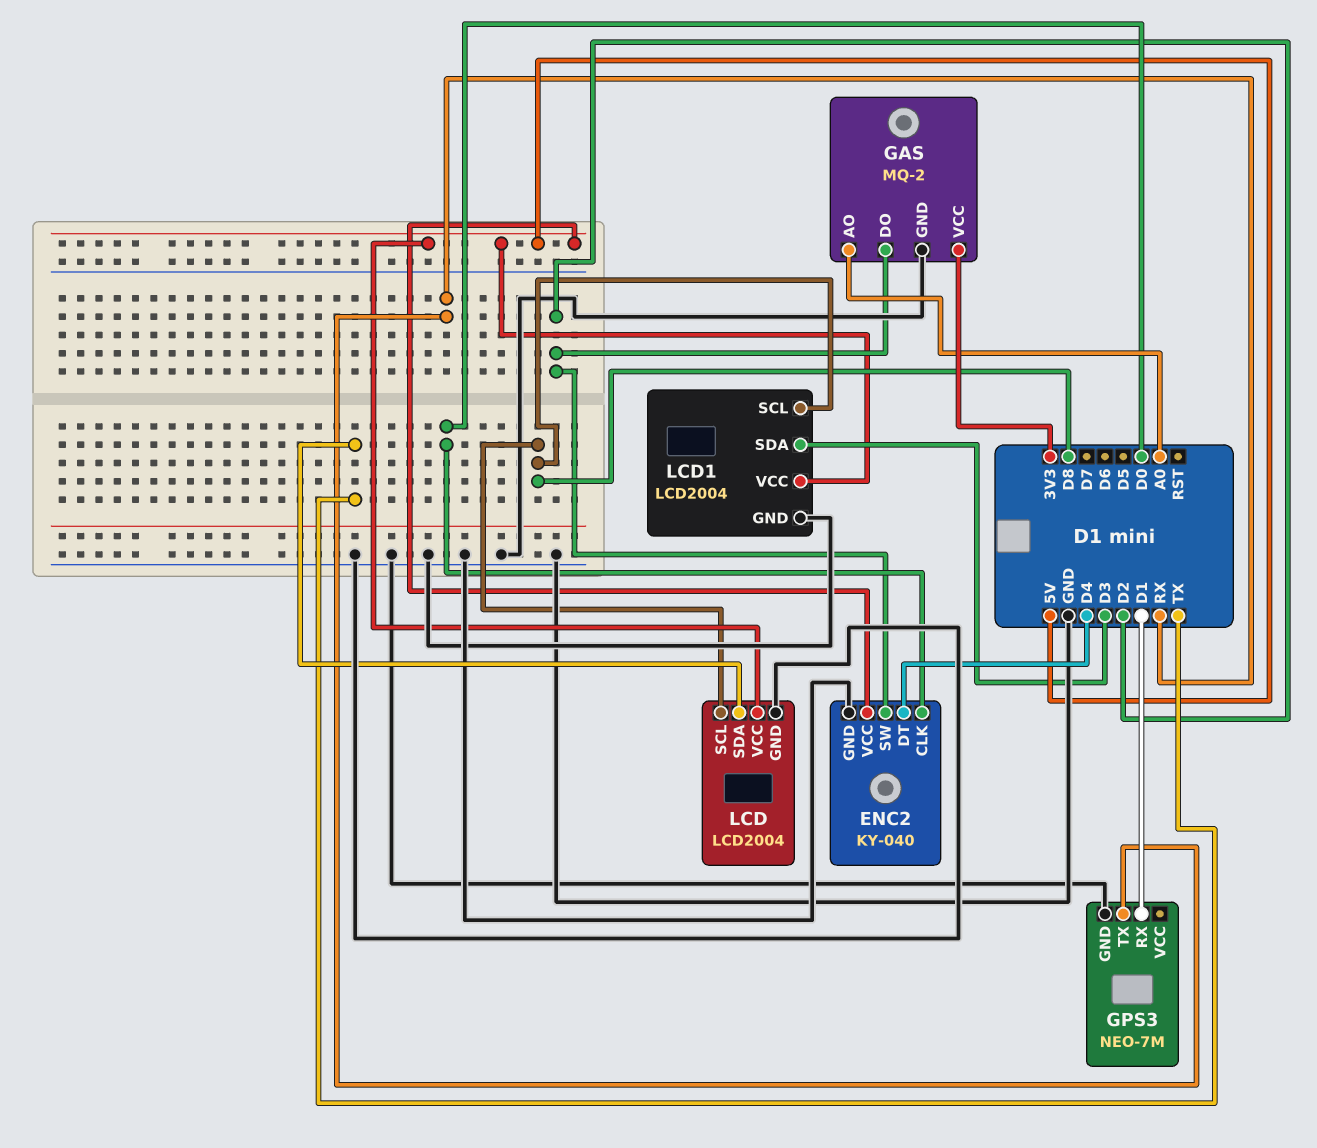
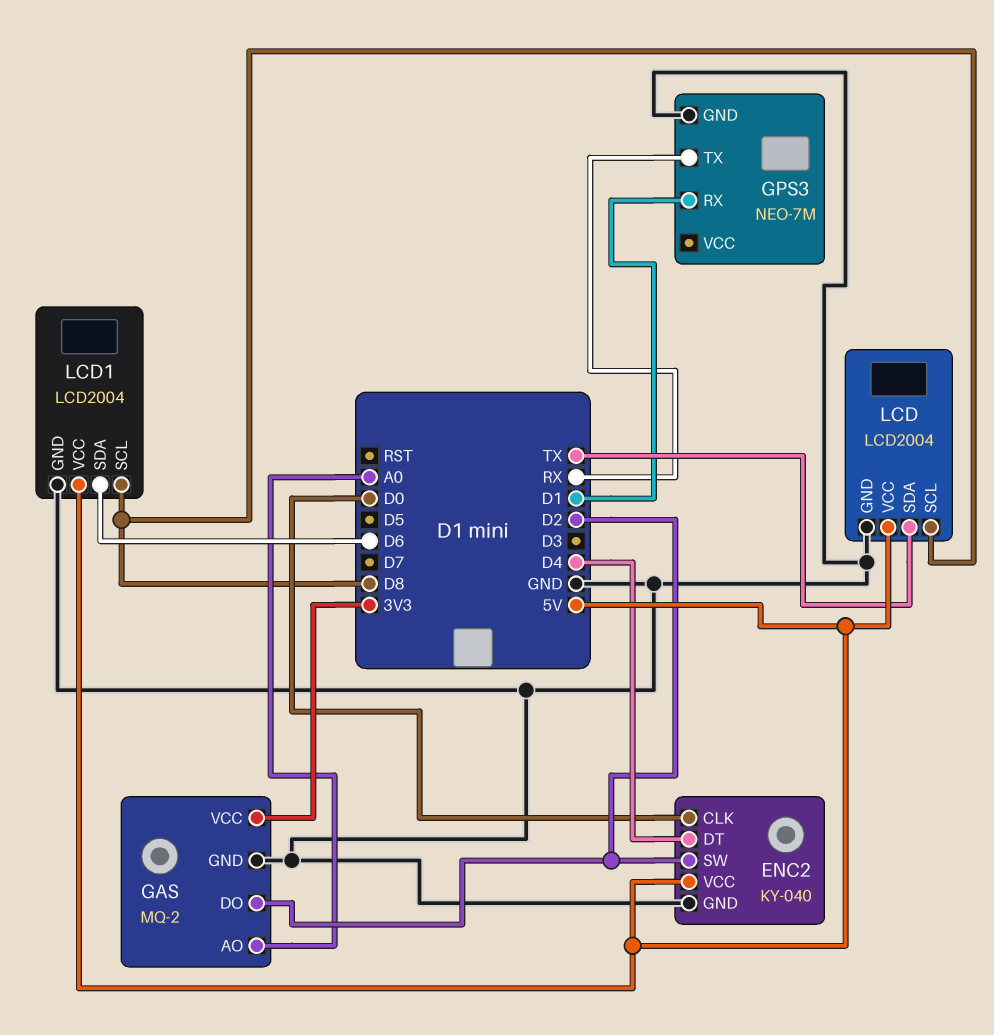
LCD1 pin SDA: D3 -> D6

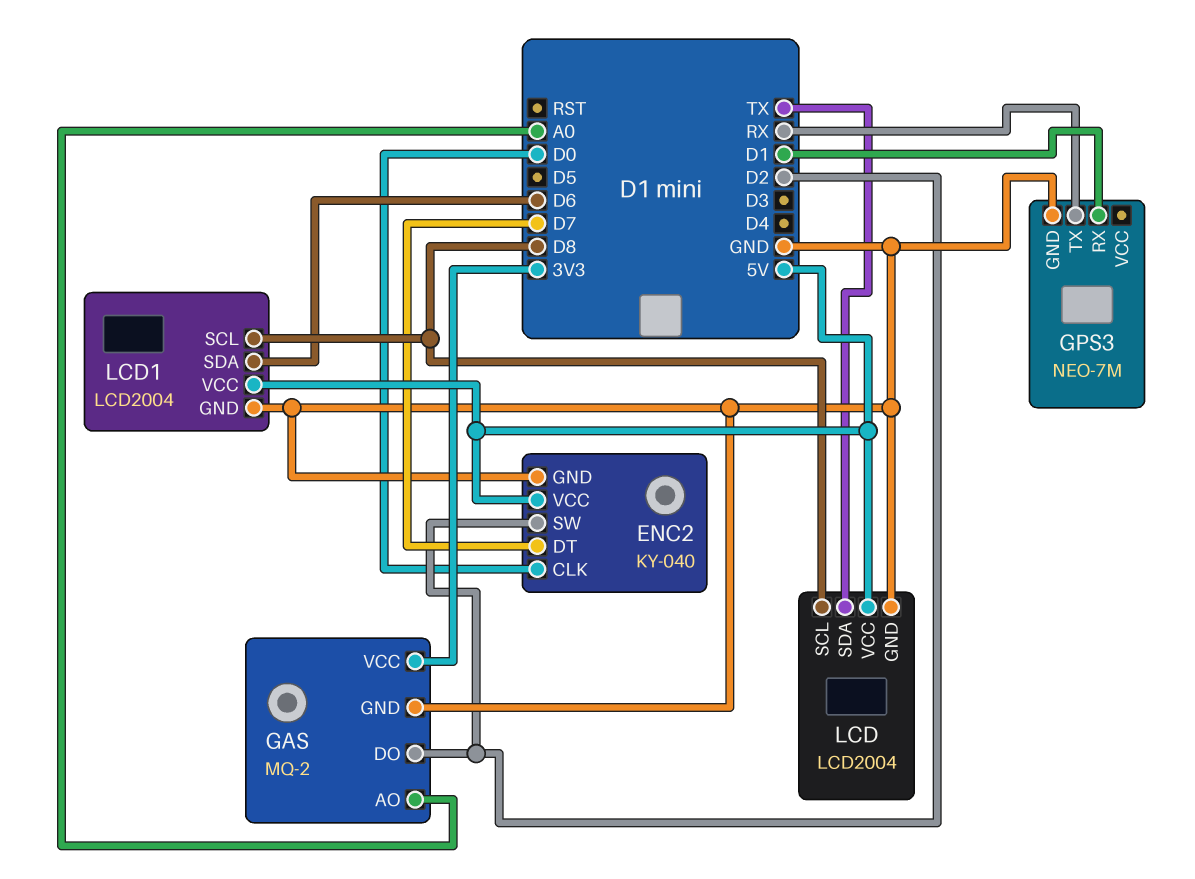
ENC2 pin DT: D4 -> D7

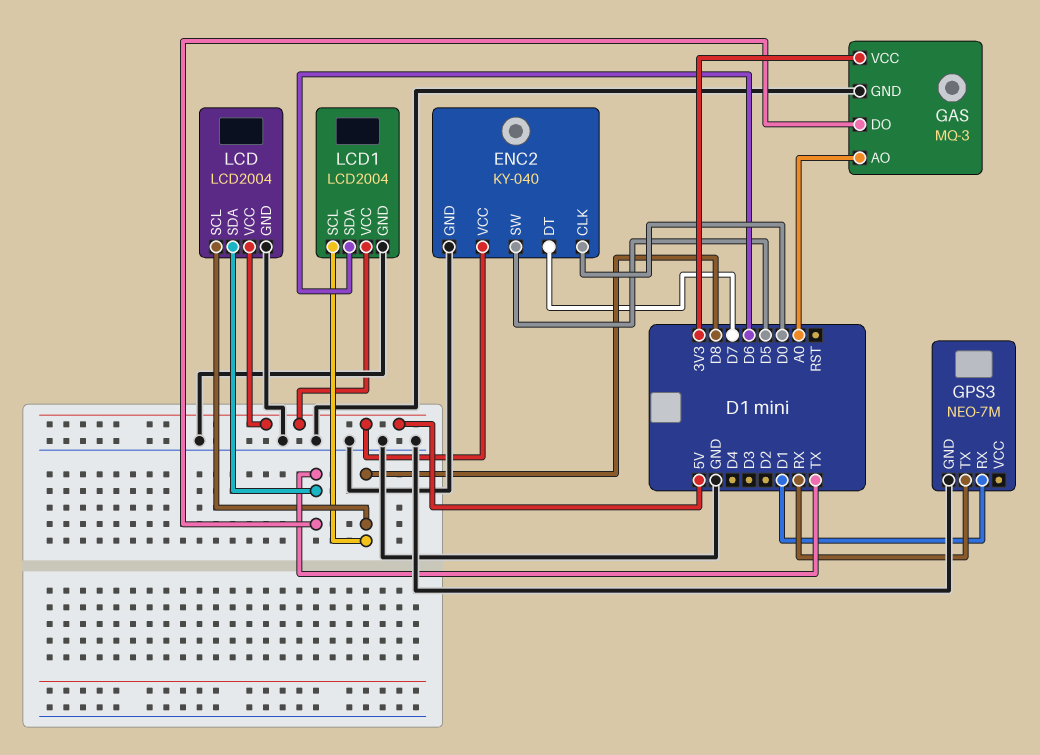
ENC2 pin SW: D2 -> D5
GAS: MQ-2 -> MQ-3
GAS pin DO: D2 -> TX

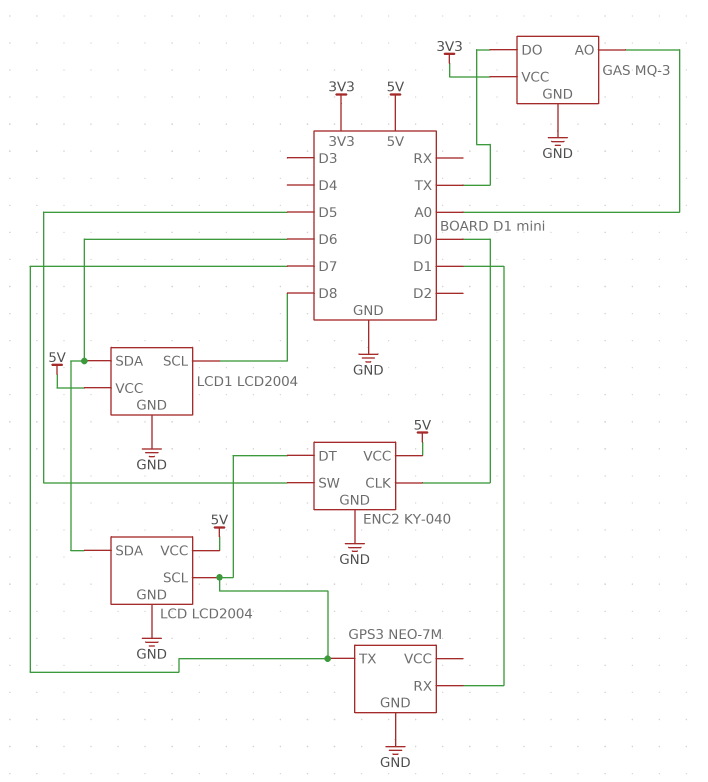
GPS3 pin TX: RX -> D7
LCD pin SCL: D8 -> D7
LCD pin SDA: TX -> D6

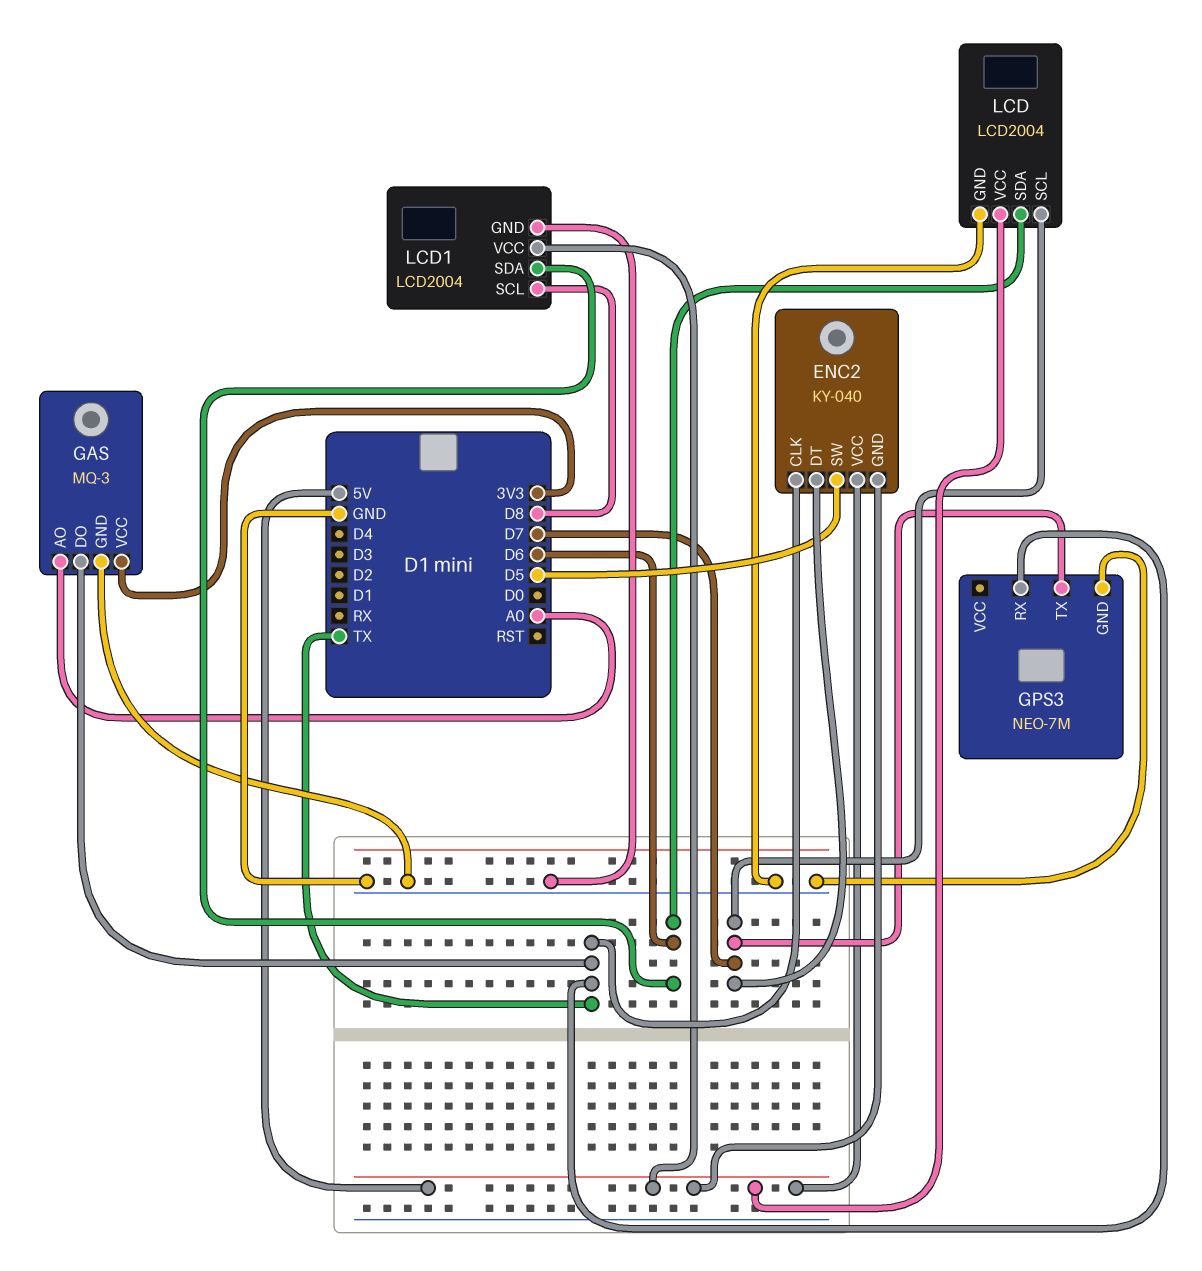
ENC2 pin CLK: D0 -> TX
ENC2 pin GND: GND -> 5V
GPS3 pin RX: D1 -> TX

